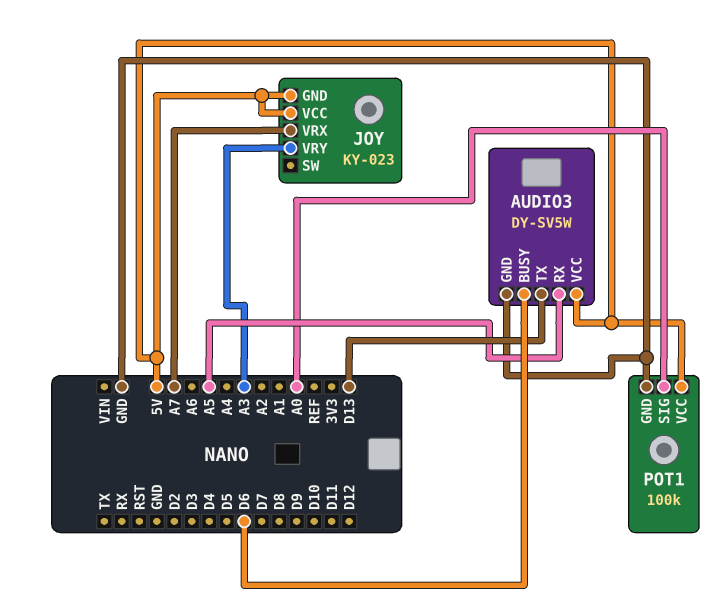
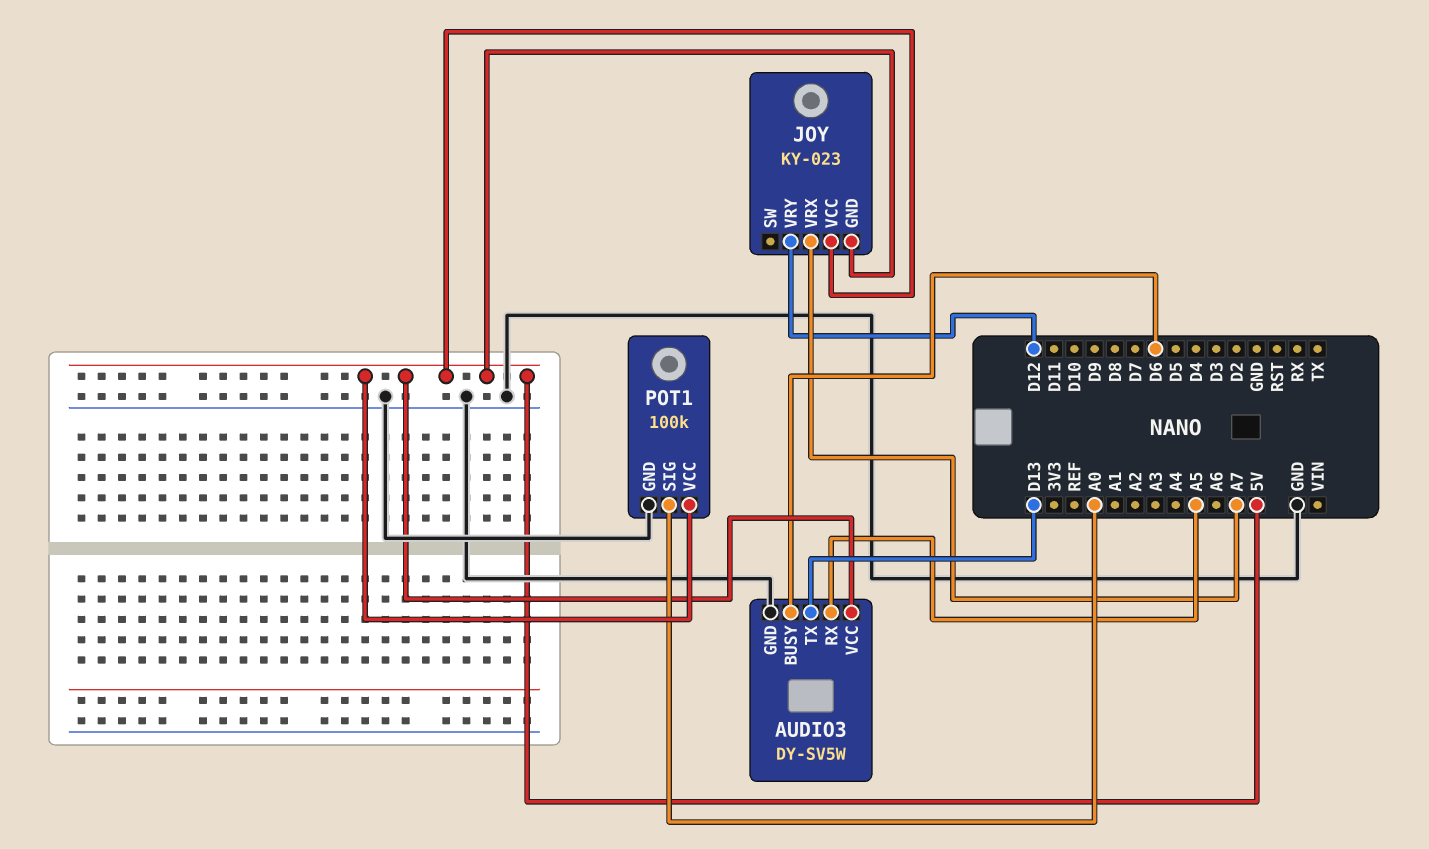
JOY pin VRY: A3 -> D12

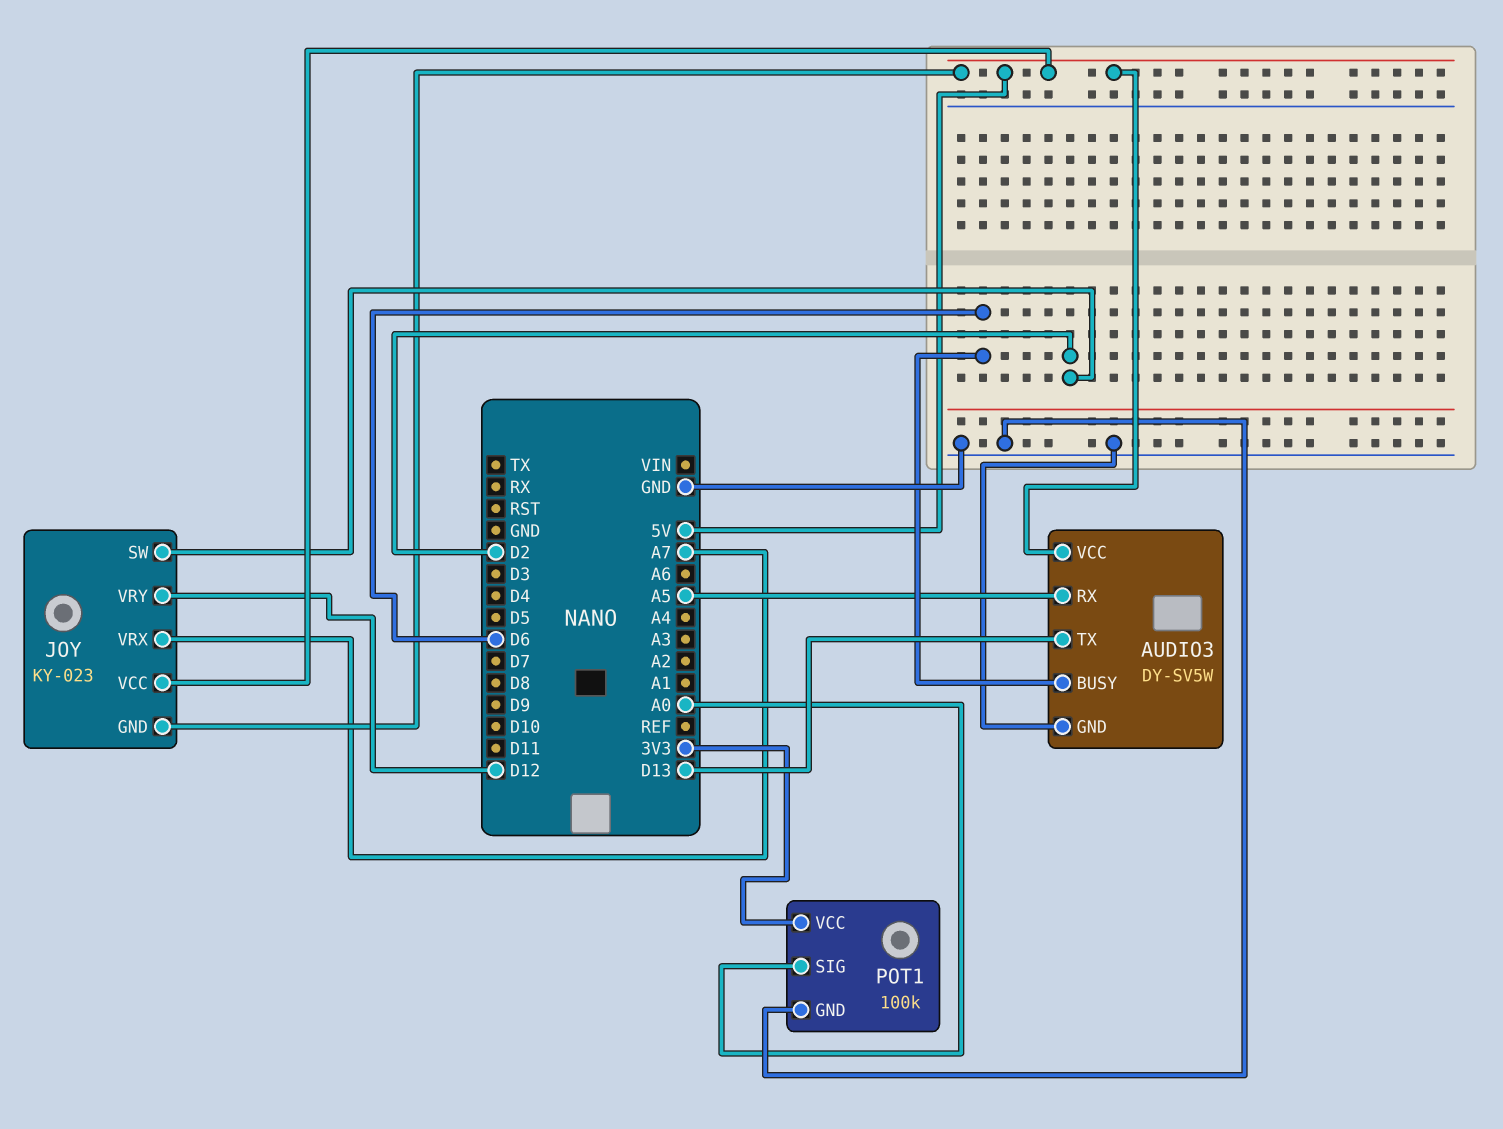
JOY pin SW: none -> D2
POT1 pin VCC: 5V -> 3V3

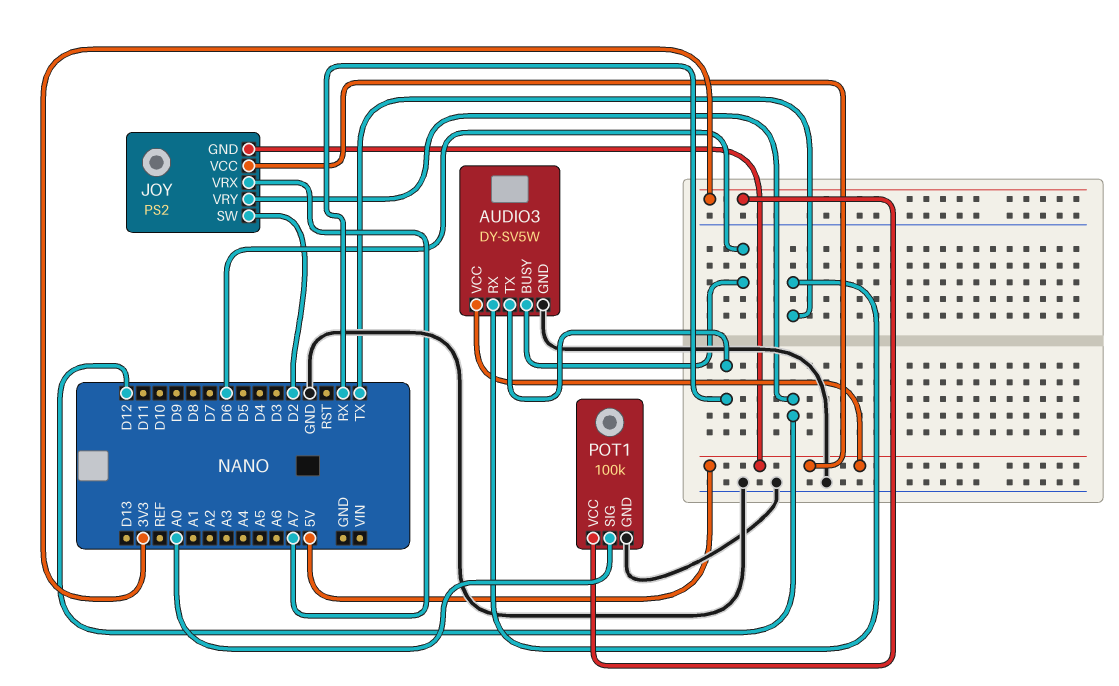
AUDIO3 pin RX: A5 -> TX
AUDIO3 pin TX: D13 -> RX
JOY: KY-023 -> PS2

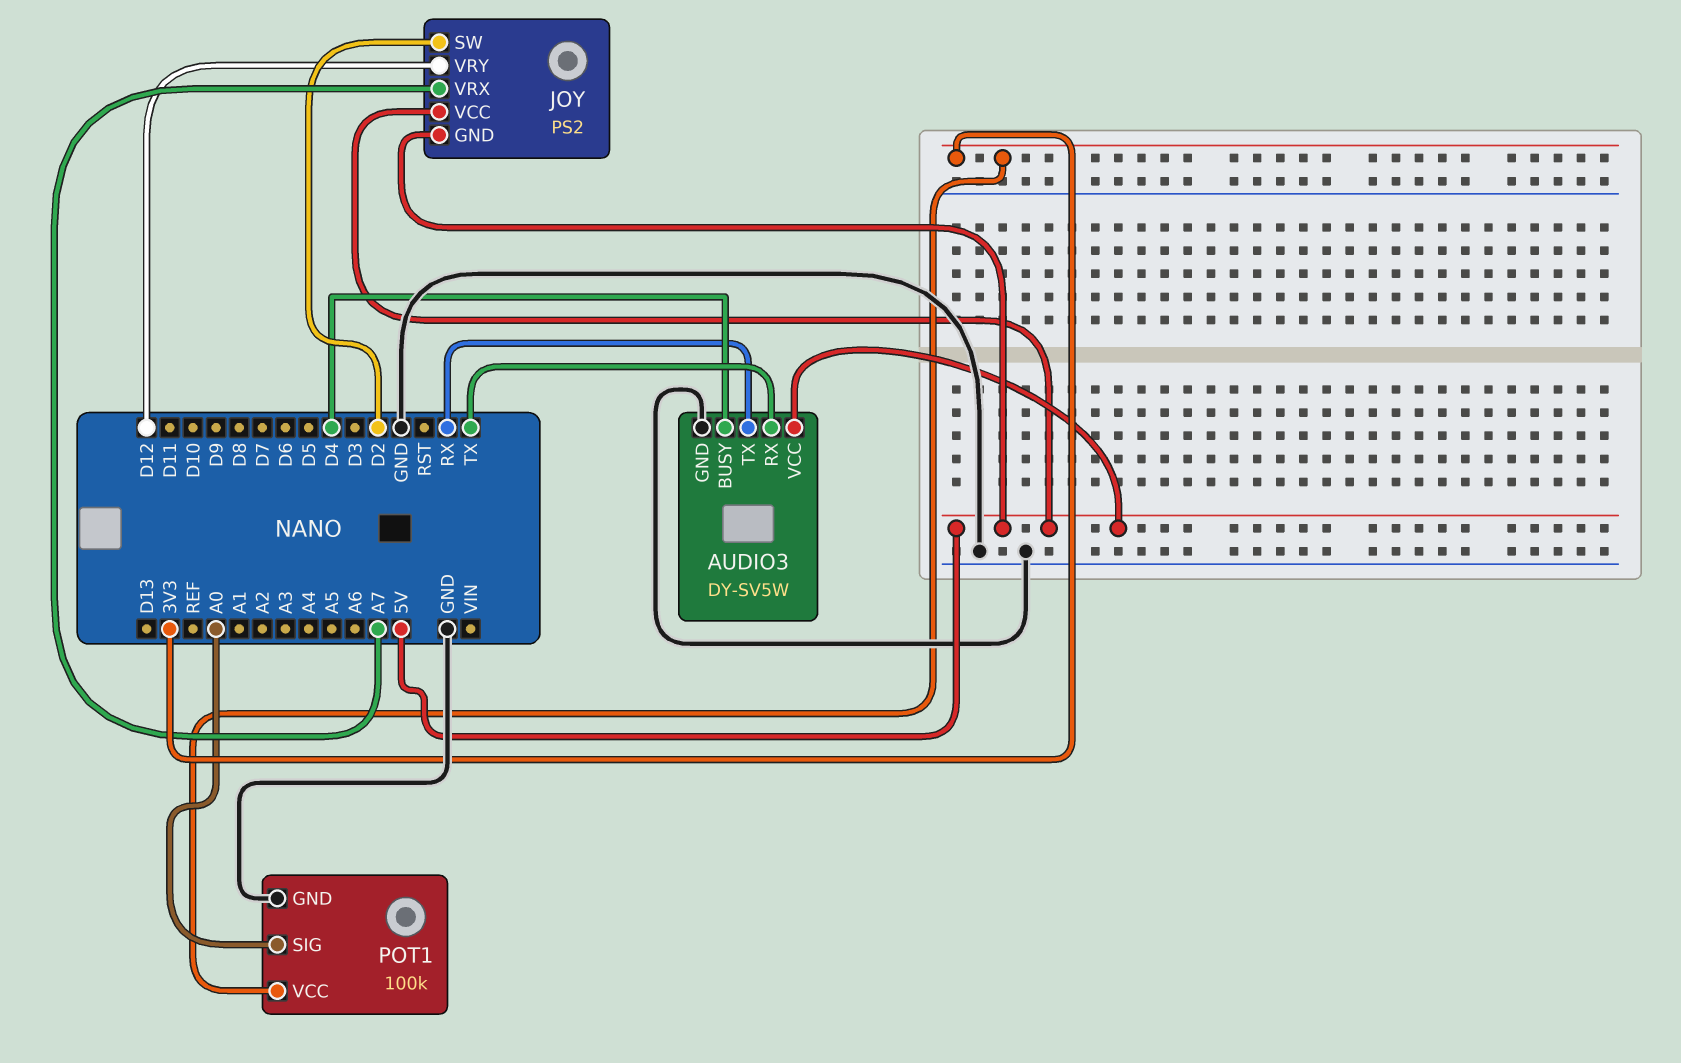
AUDIO3 pin BUSY: D6 -> D4

